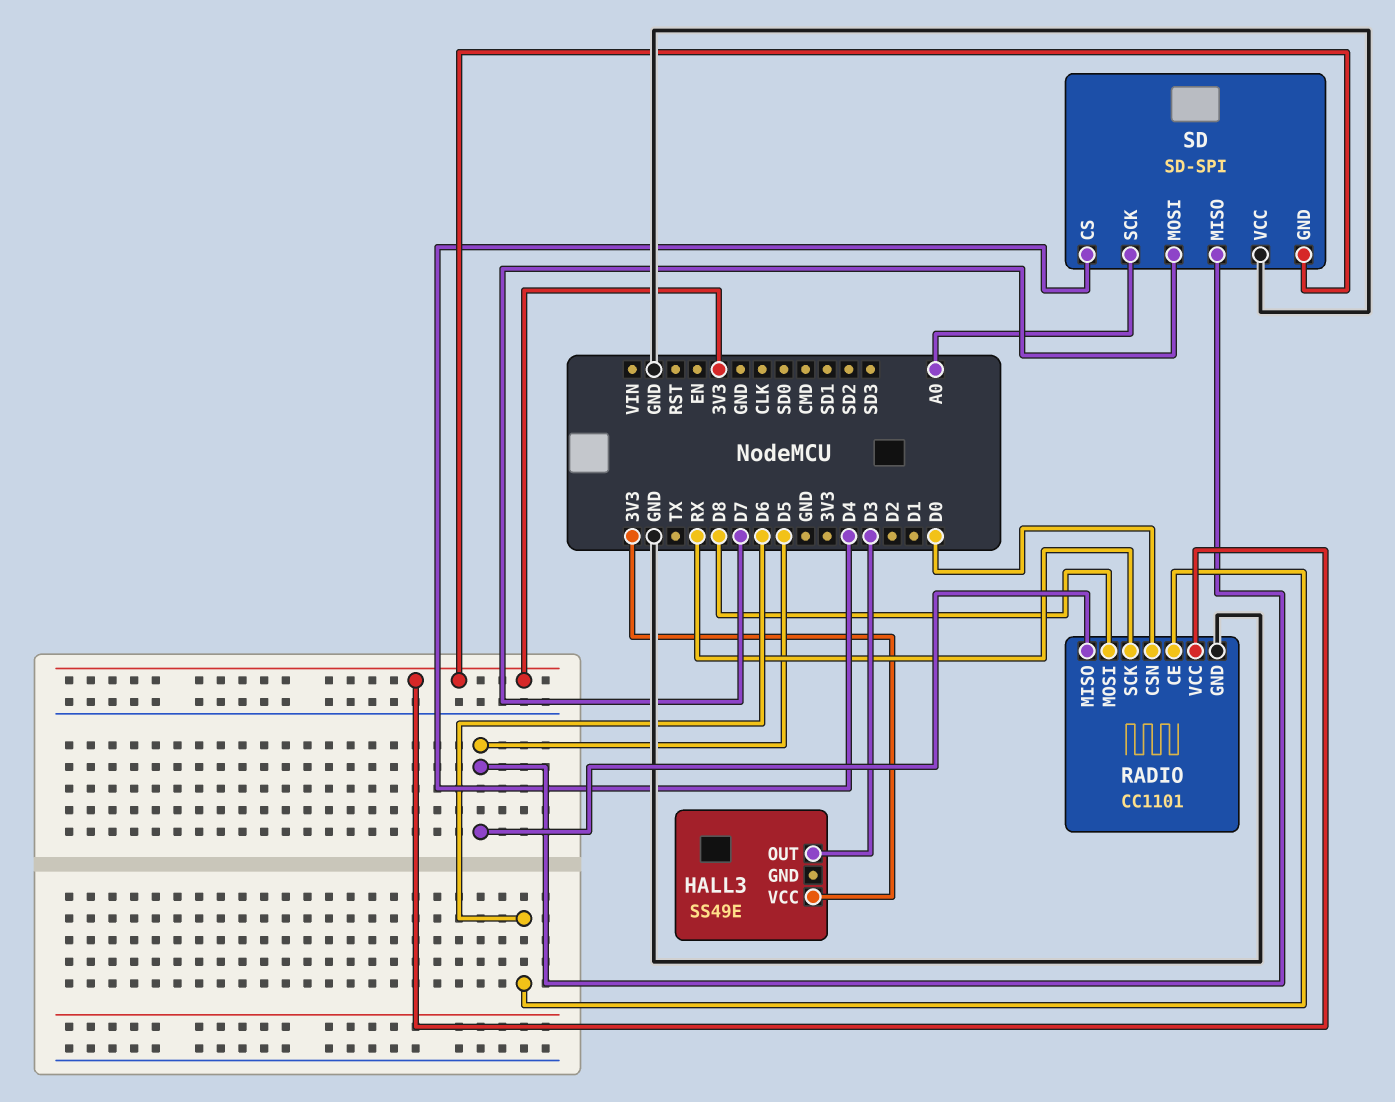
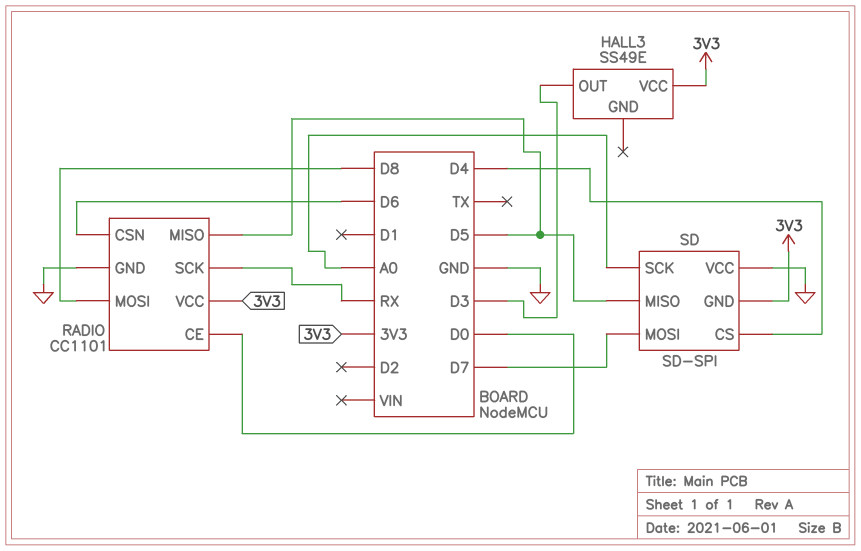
RADIO pin CE: D6 -> D0
RADIO pin CSN: D0 -> D6

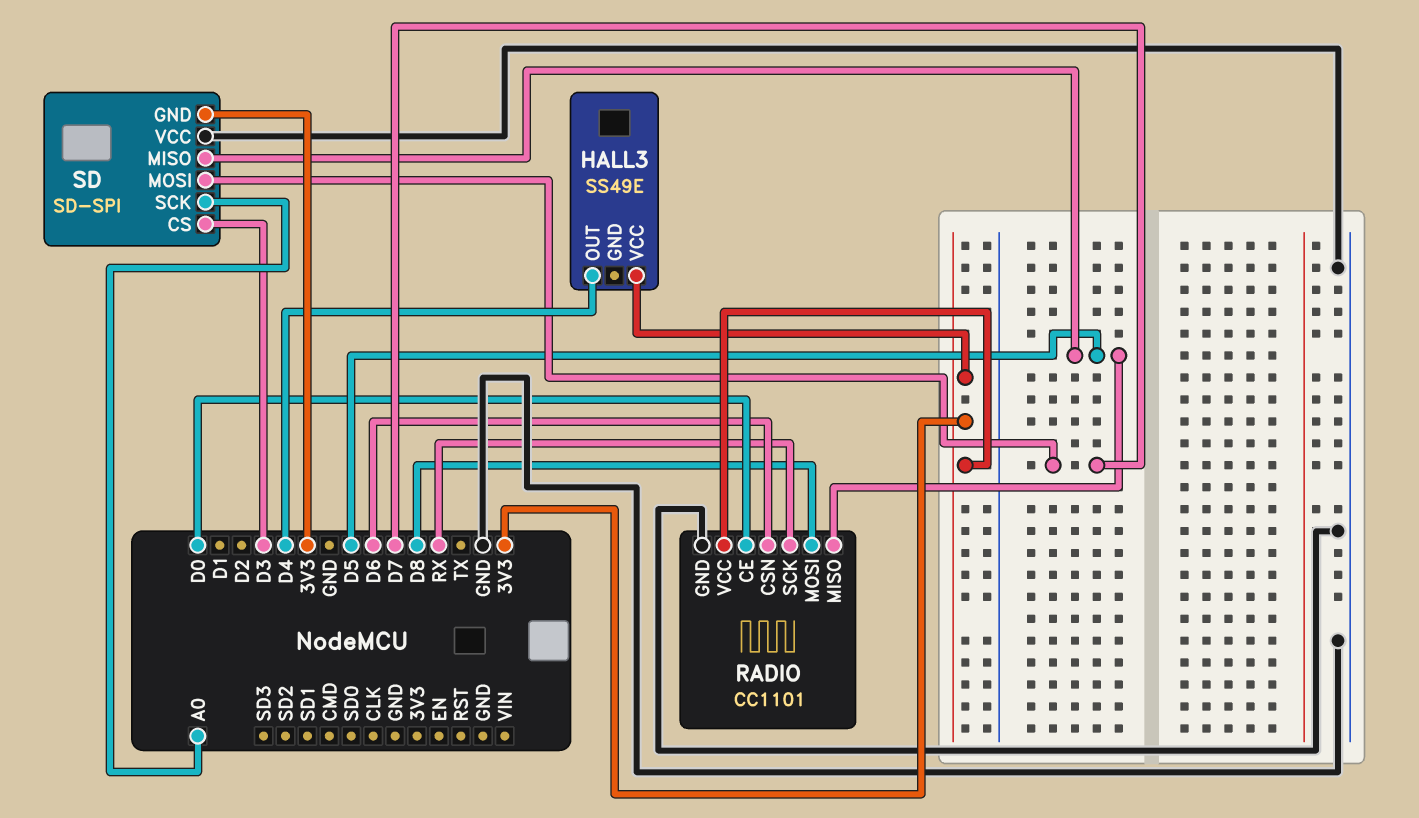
HALL3 pin OUT: D3 -> D4
SD pin CS: D4 -> D3

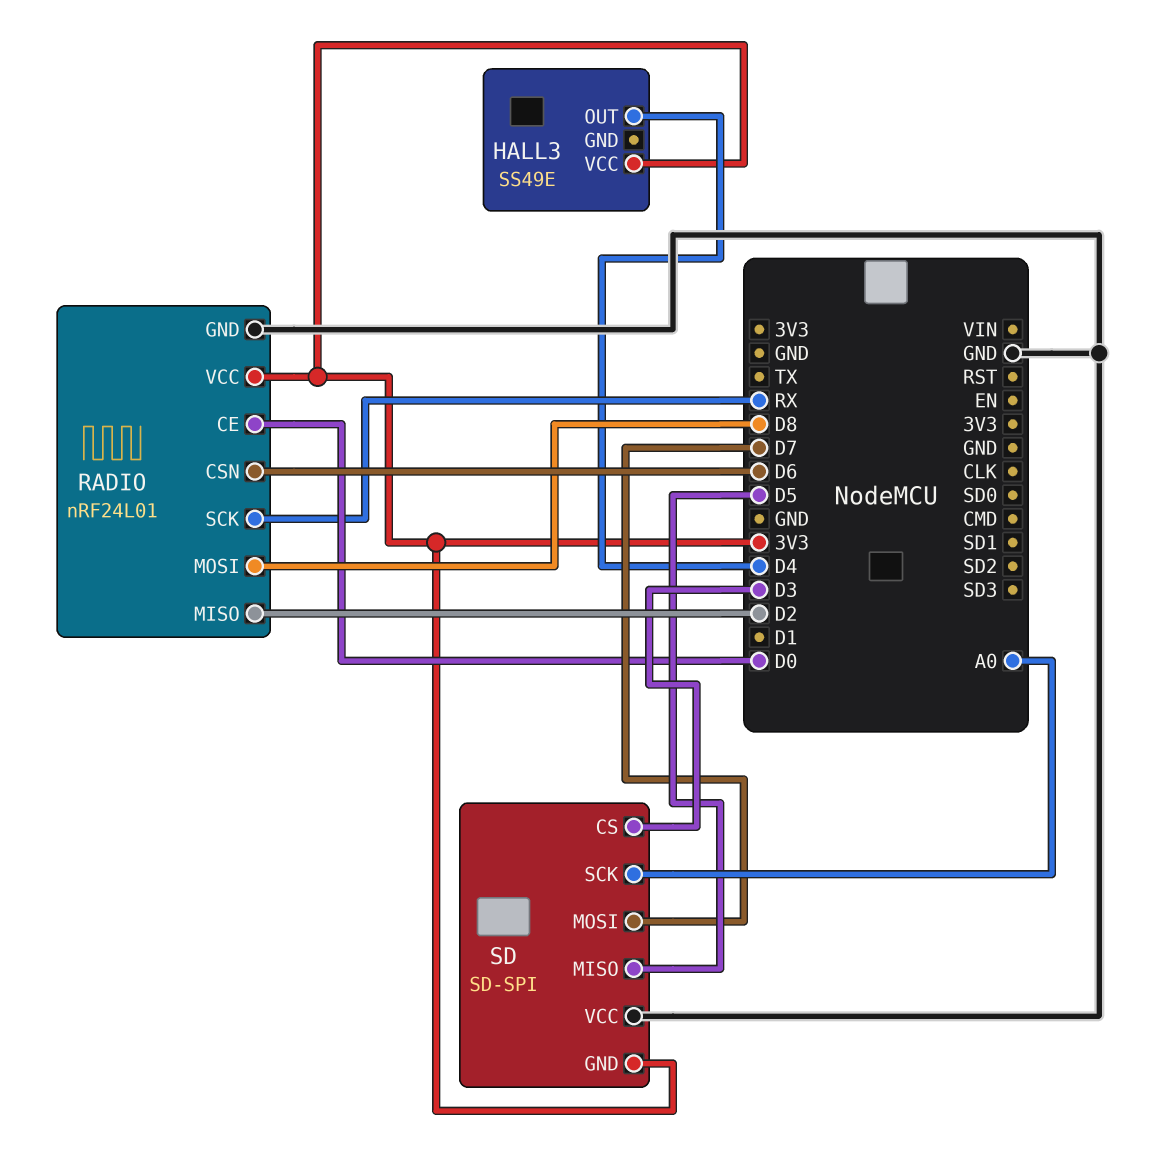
RADIO: CC1101 -> nRF24L01
RADIO pin MISO: D5 -> D2

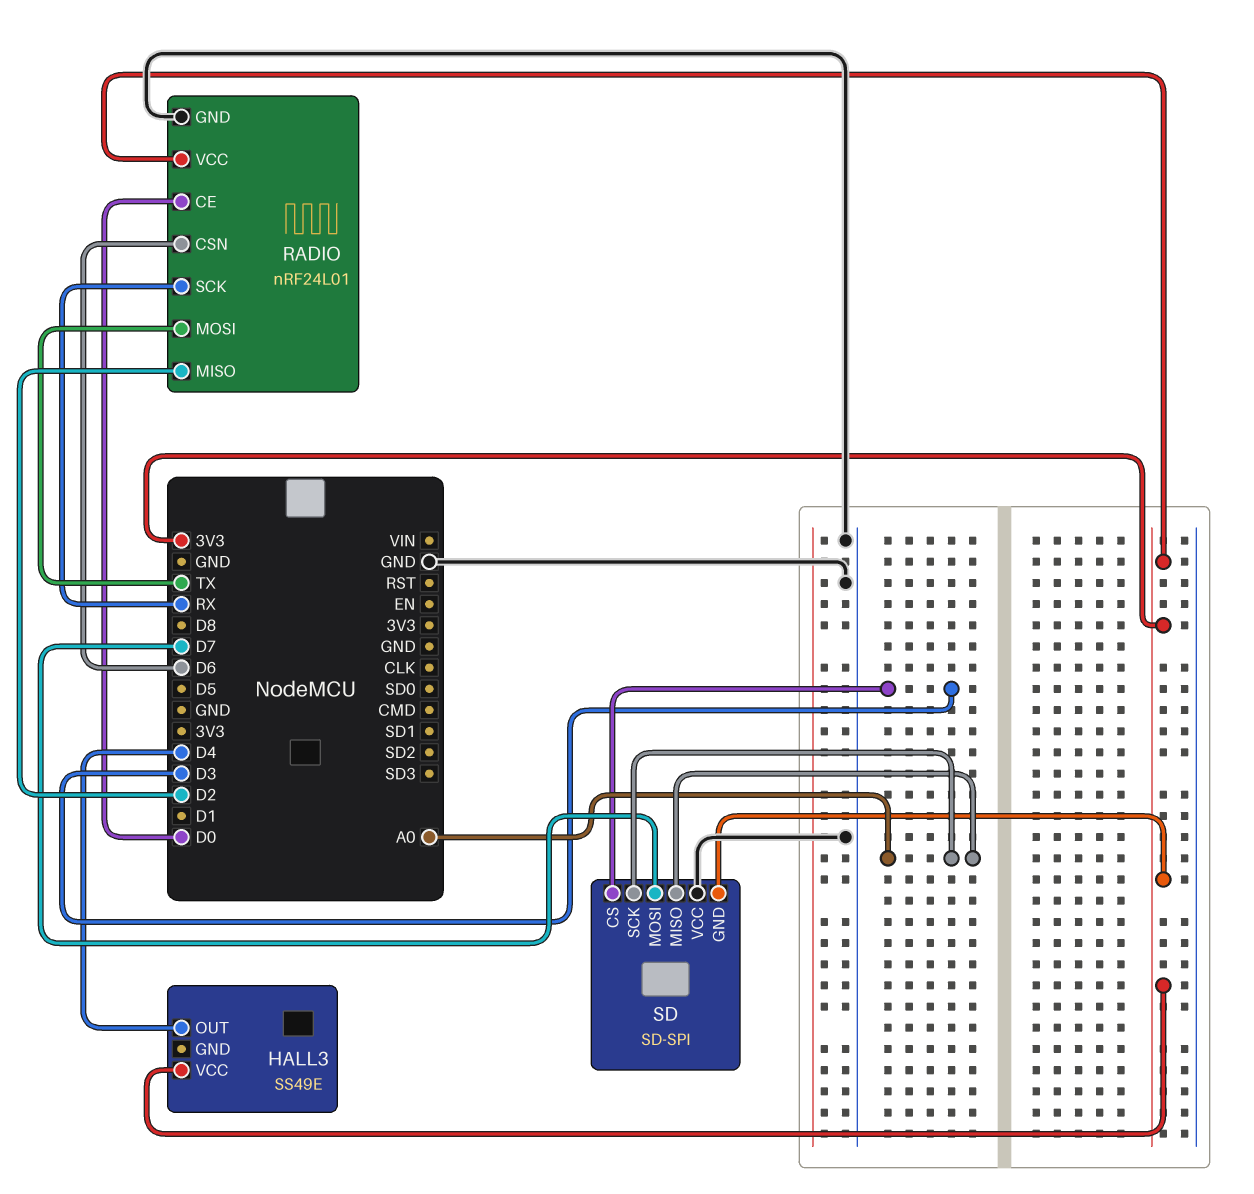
RADIO pin MOSI: D8 -> TX
SD pin MISO: D5 -> A0

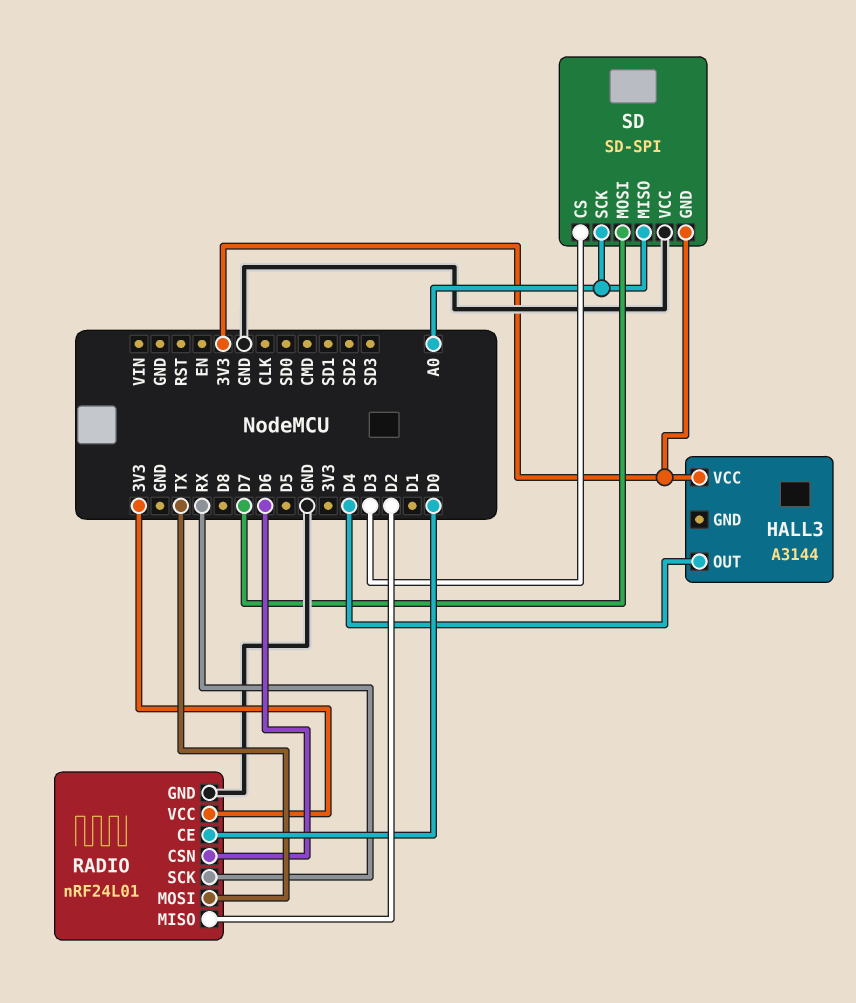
HALL3: SS49E -> A3144

